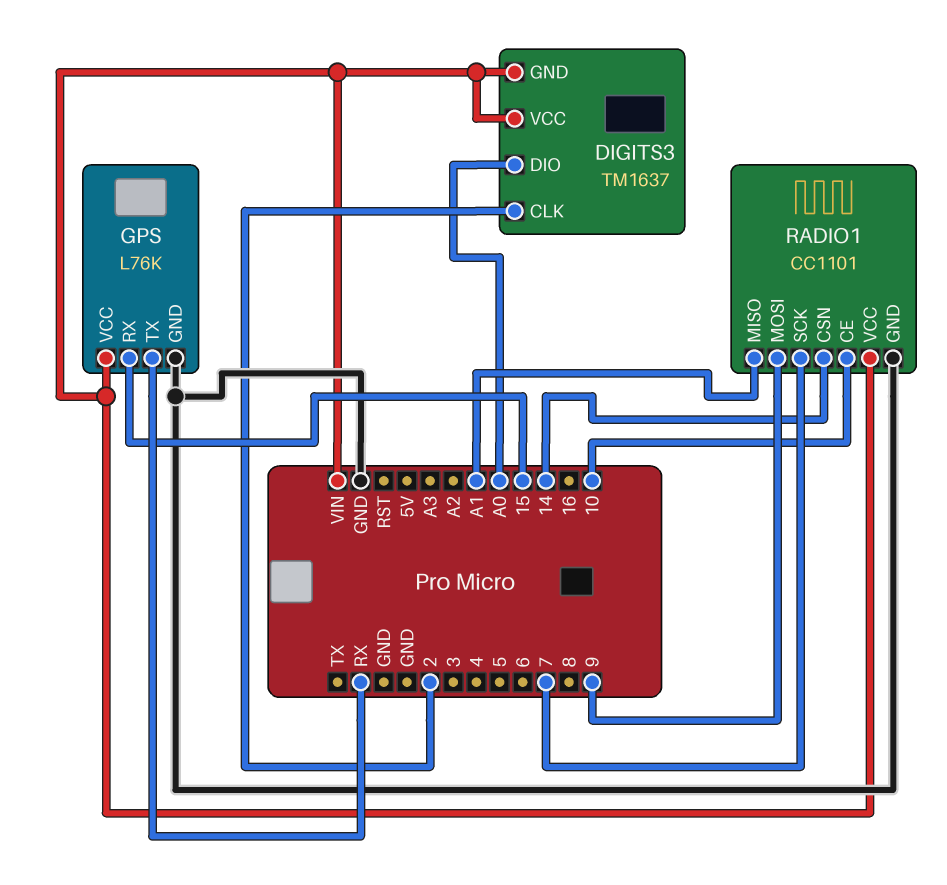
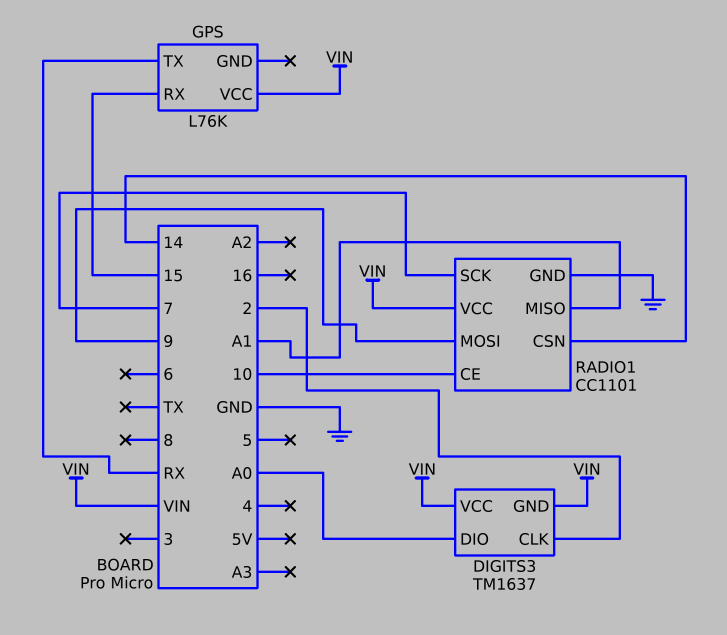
GPS pin GND: GND -> none

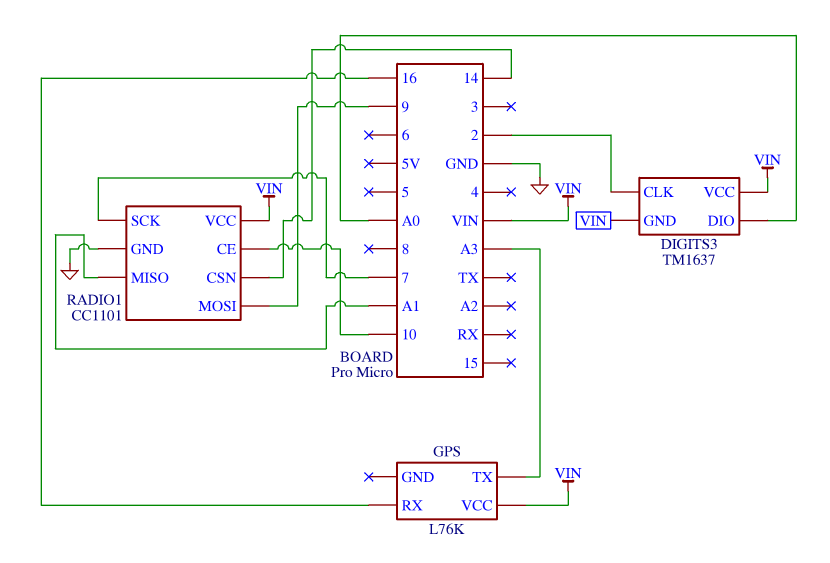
GPS pin RX: 15 -> 16
GPS pin TX: RX -> A3

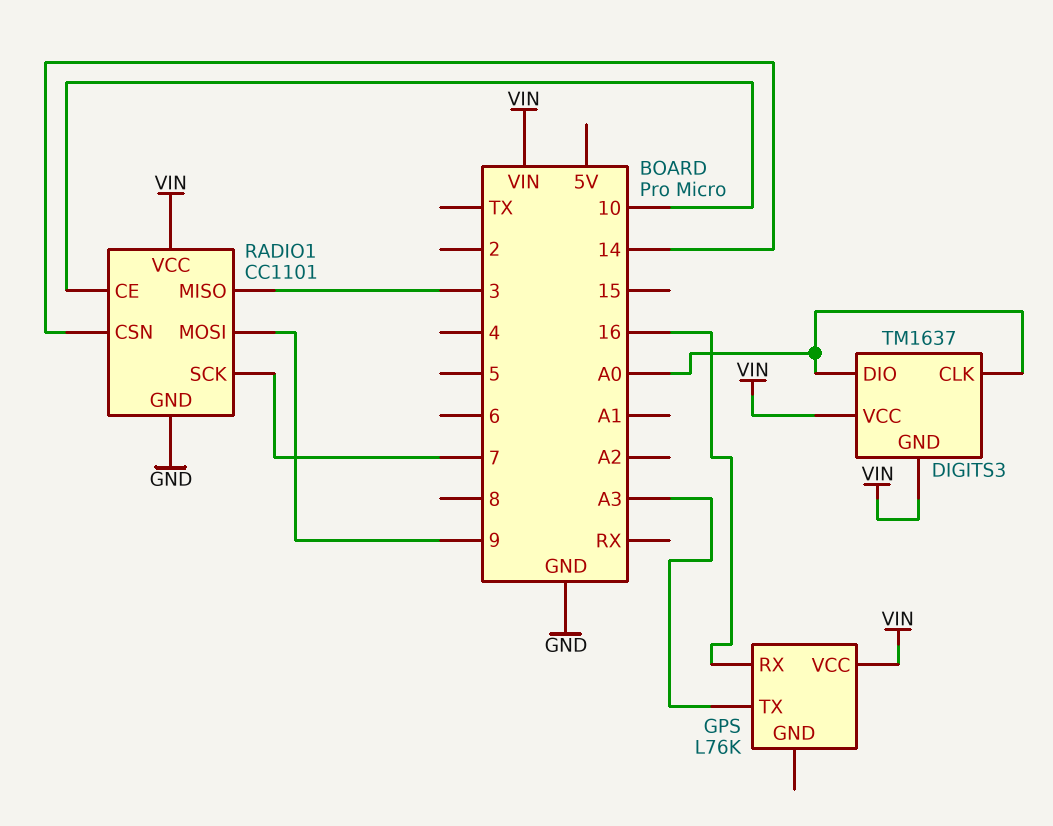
DIGITS3 pin CLK: 2 -> A0
RADIO1 pin MISO: A1 -> 3

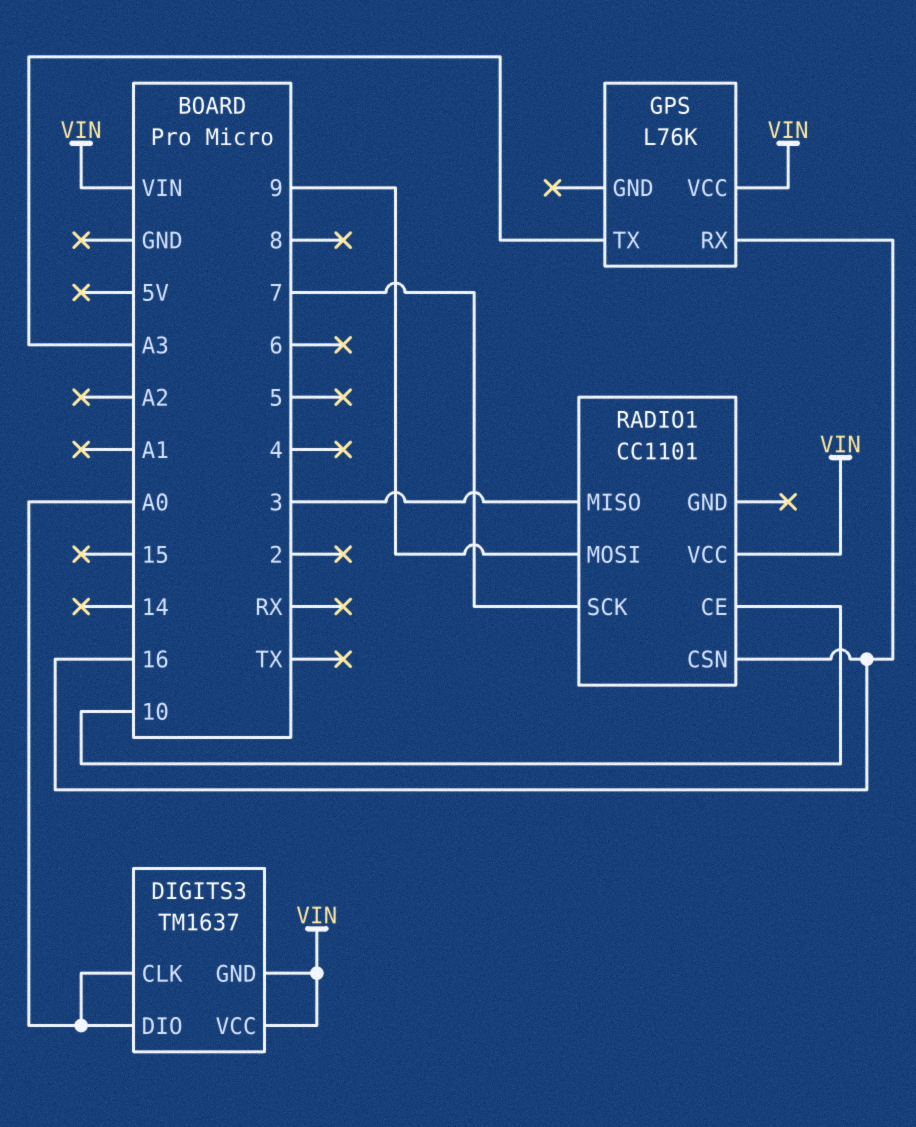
RADIO1 pin CSN: 14 -> 16
RADIO1 pin GND: GND -> none

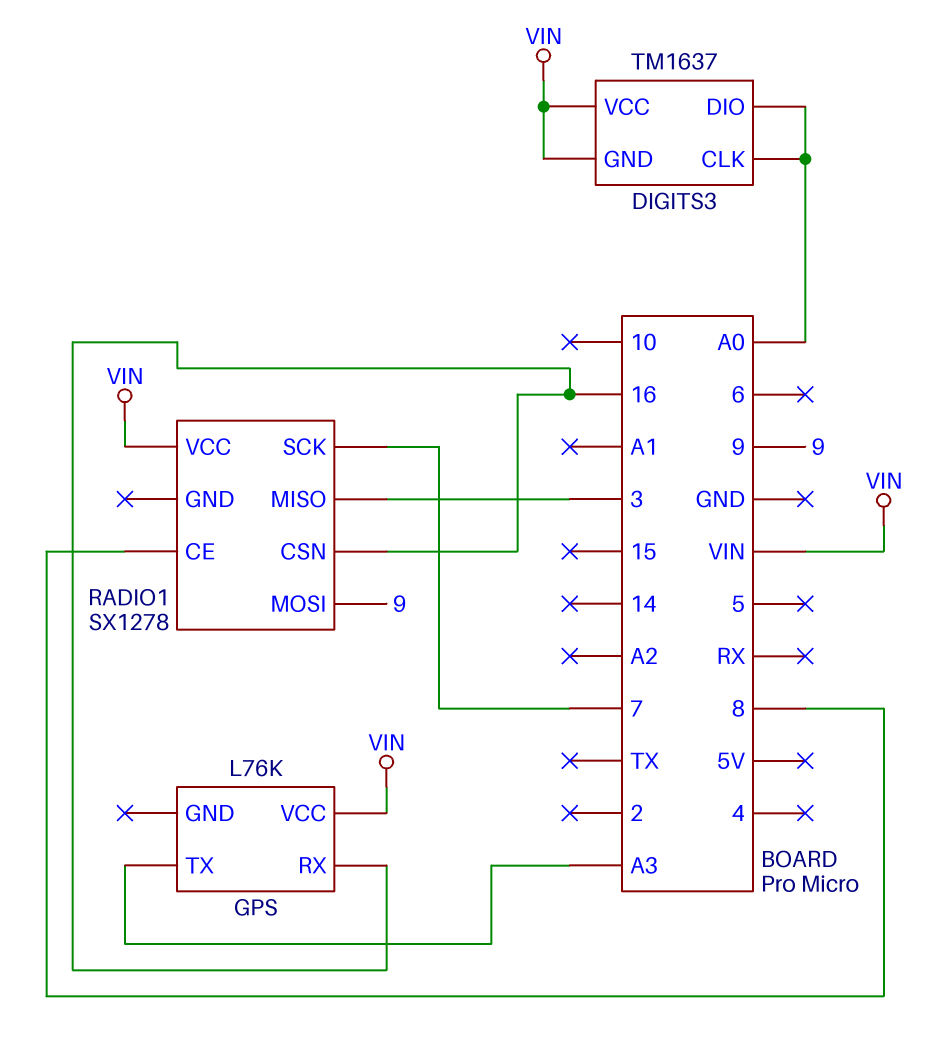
RADIO1: CC1101 -> SX1278
RADIO1 pin CE: 10 -> 8

